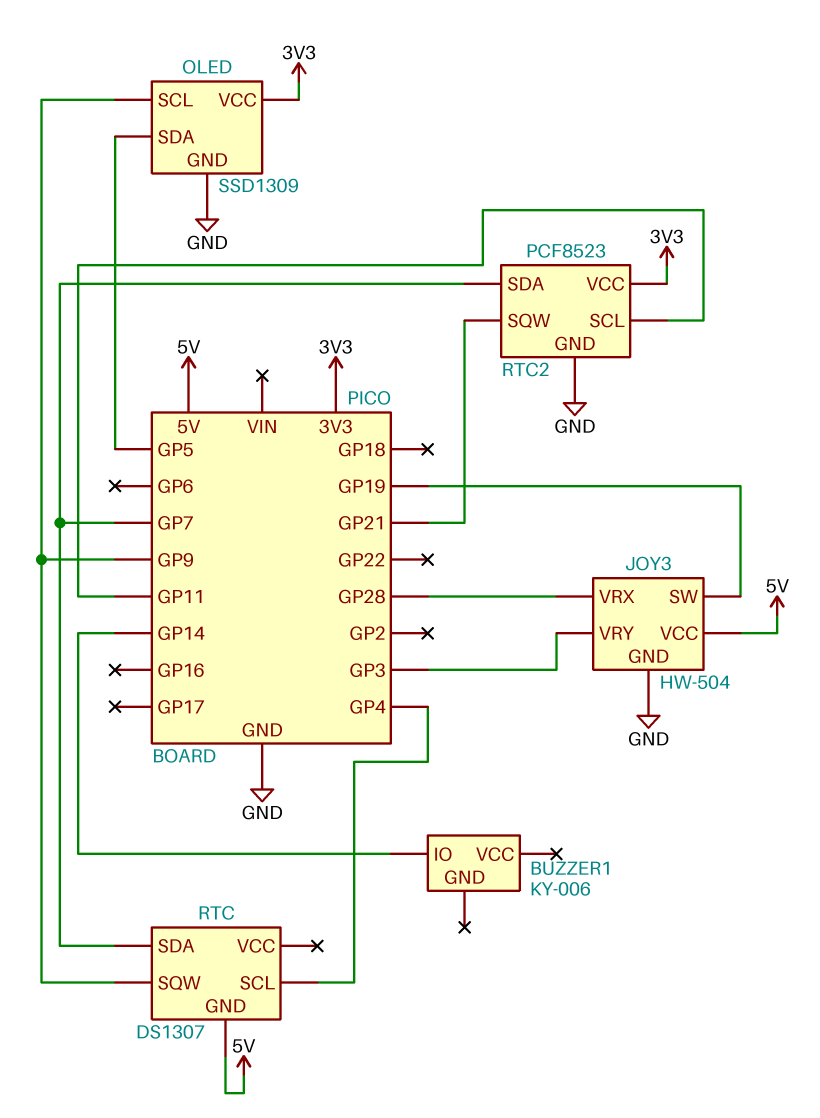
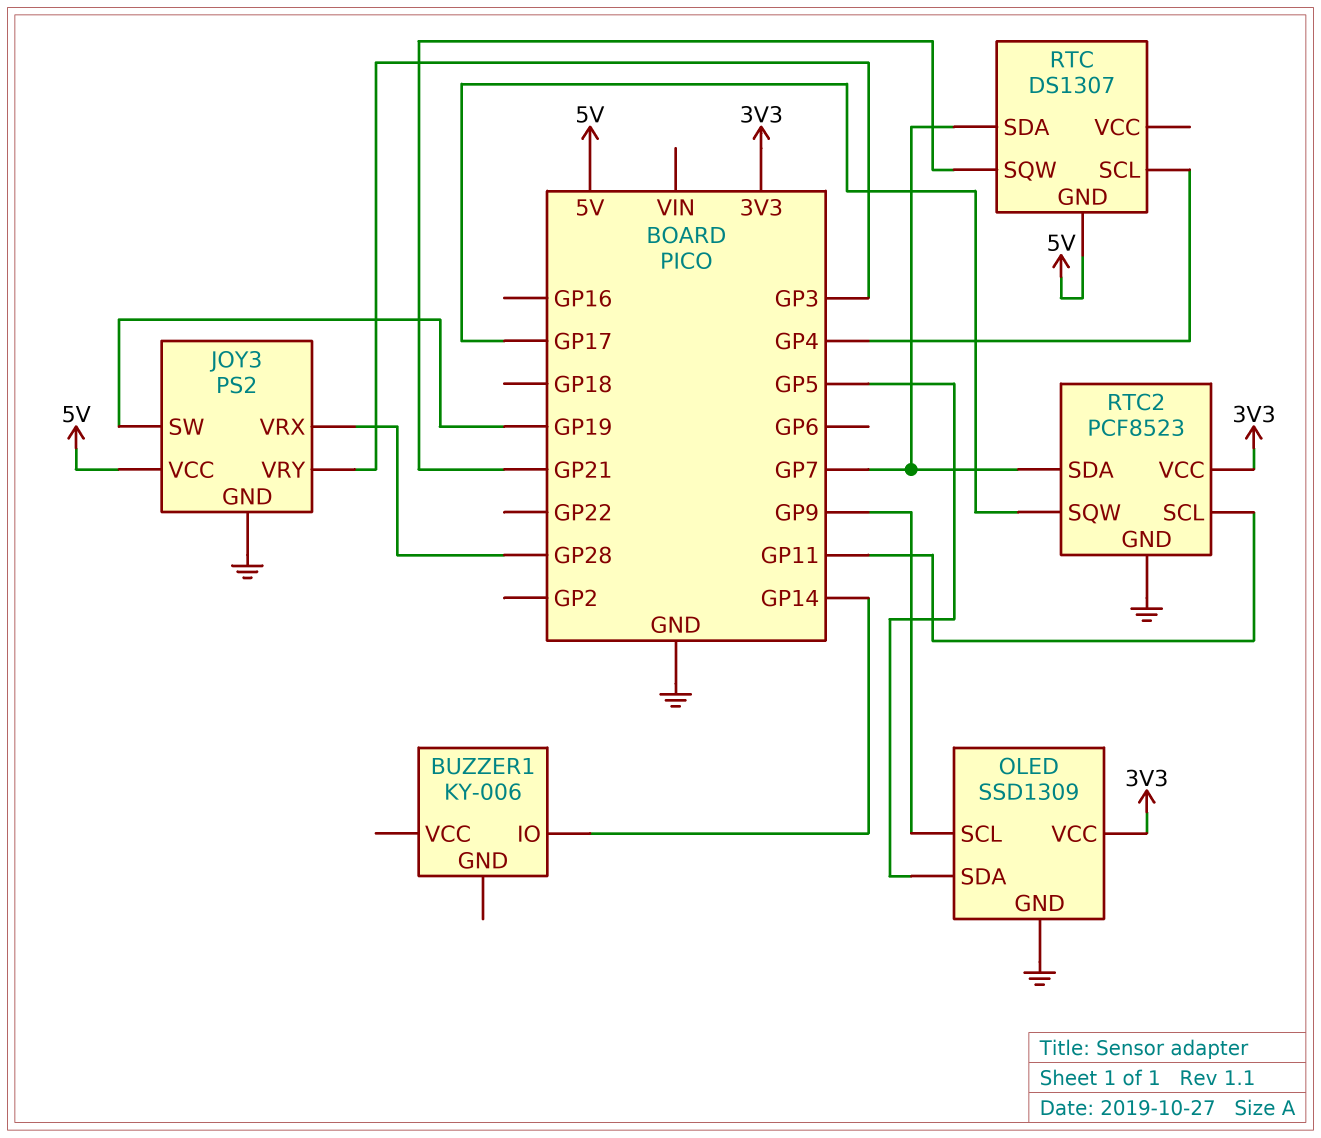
JOY3: HW-504 -> PS2
RTC pin SQW: GP9 -> GP21
RTC2 pin SQW: GP21 -> GP17

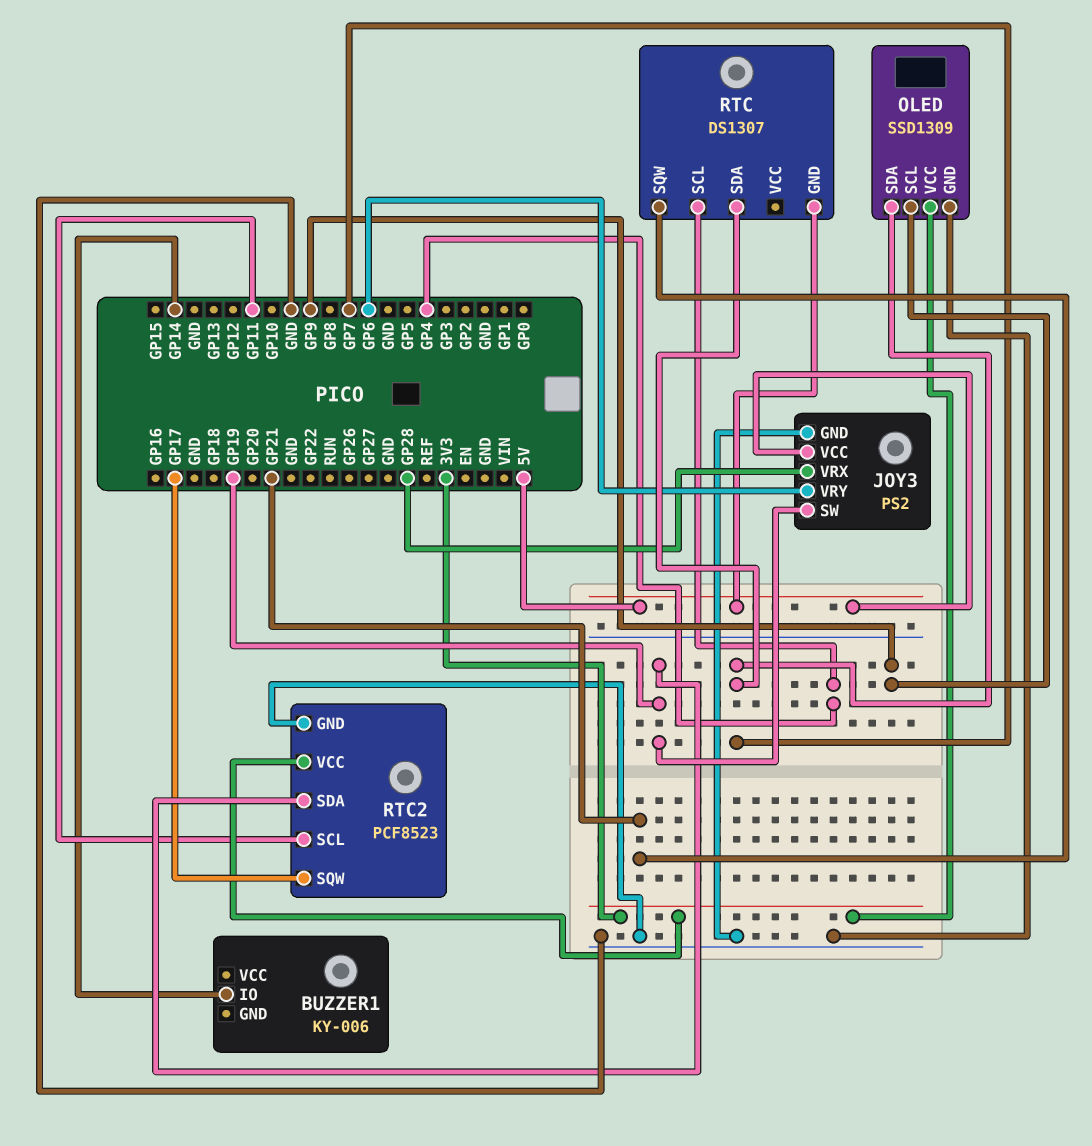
JOY3 pin VRY: GP3 -> GP6
OLED pin SDA: GP5 -> GP7
RTC2 pin SDA: GP7 -> GP19

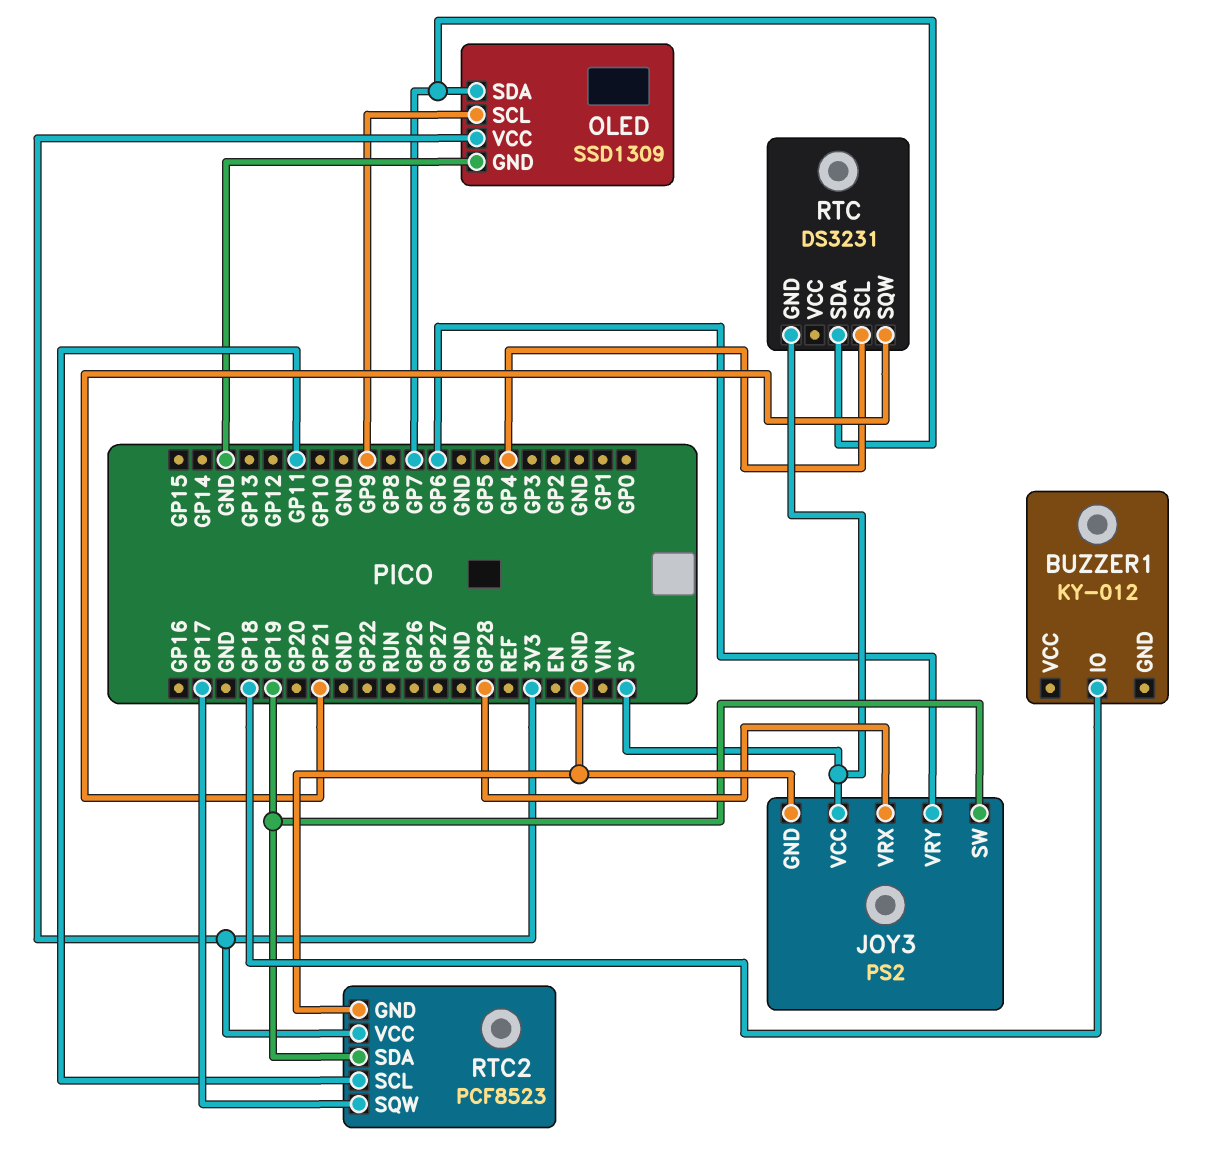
BUZZER1: KY-006 -> KY-012
BUZZER1 pin IO: GP14 -> GP18
RTC: DS1307 -> DS3231

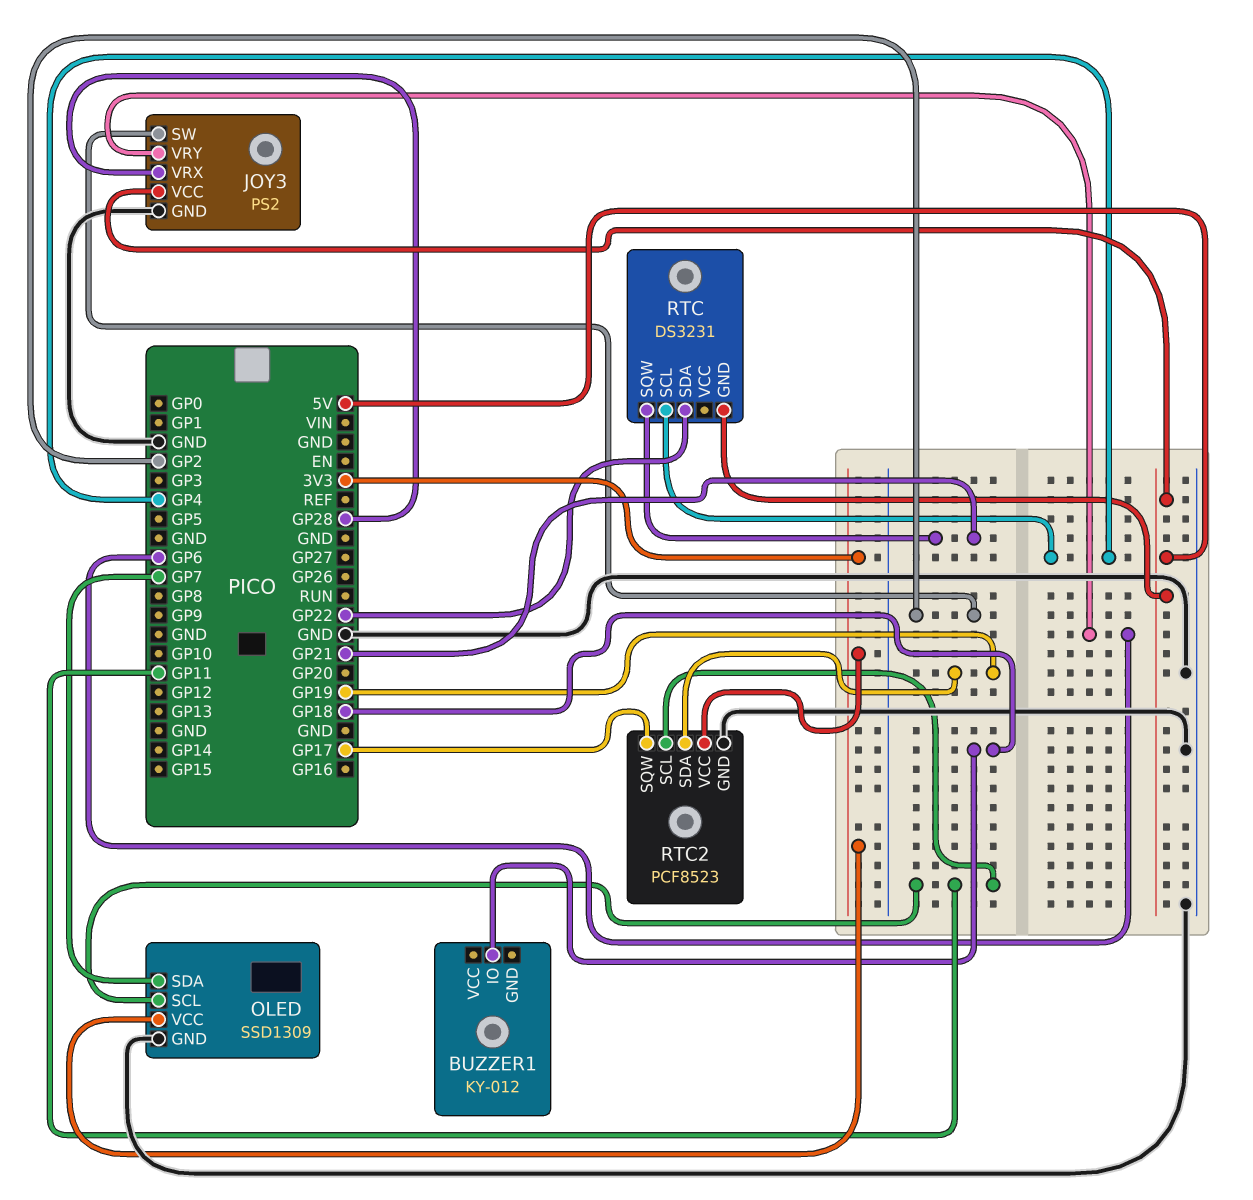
JOY3 pin SW: GP19 -> GP2
OLED pin SCL: GP9 -> GP11
RTC pin SDA: GP7 -> GP22

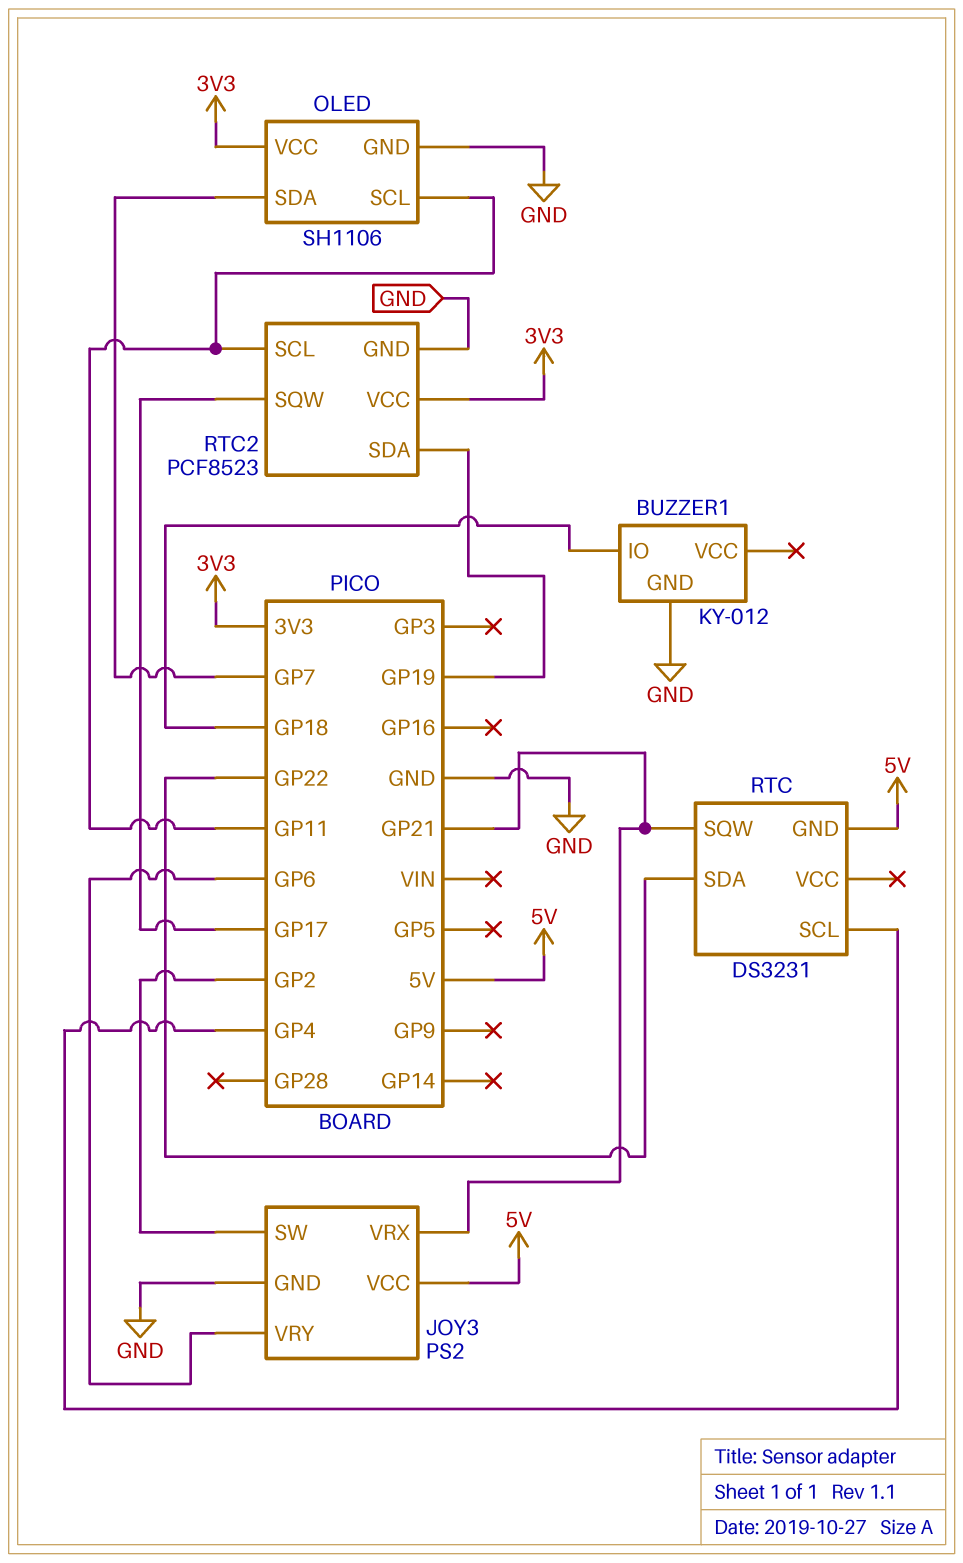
BUZZER1 pin GND: none -> GND
JOY3 pin VRX: GP28 -> GP21
OLED: SSD1309 -> SH1106

